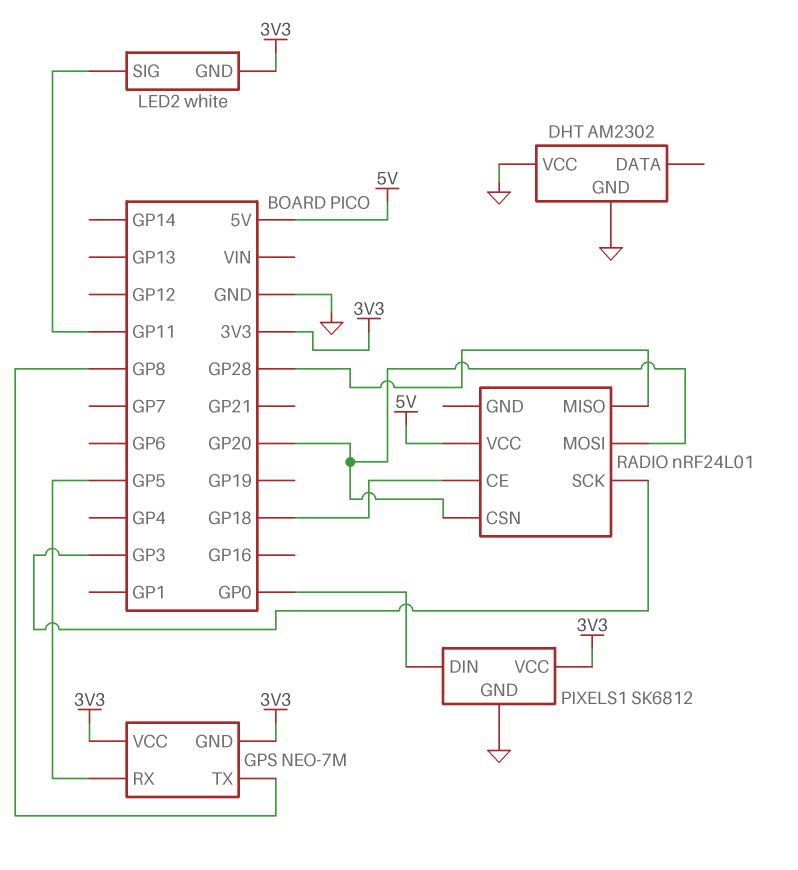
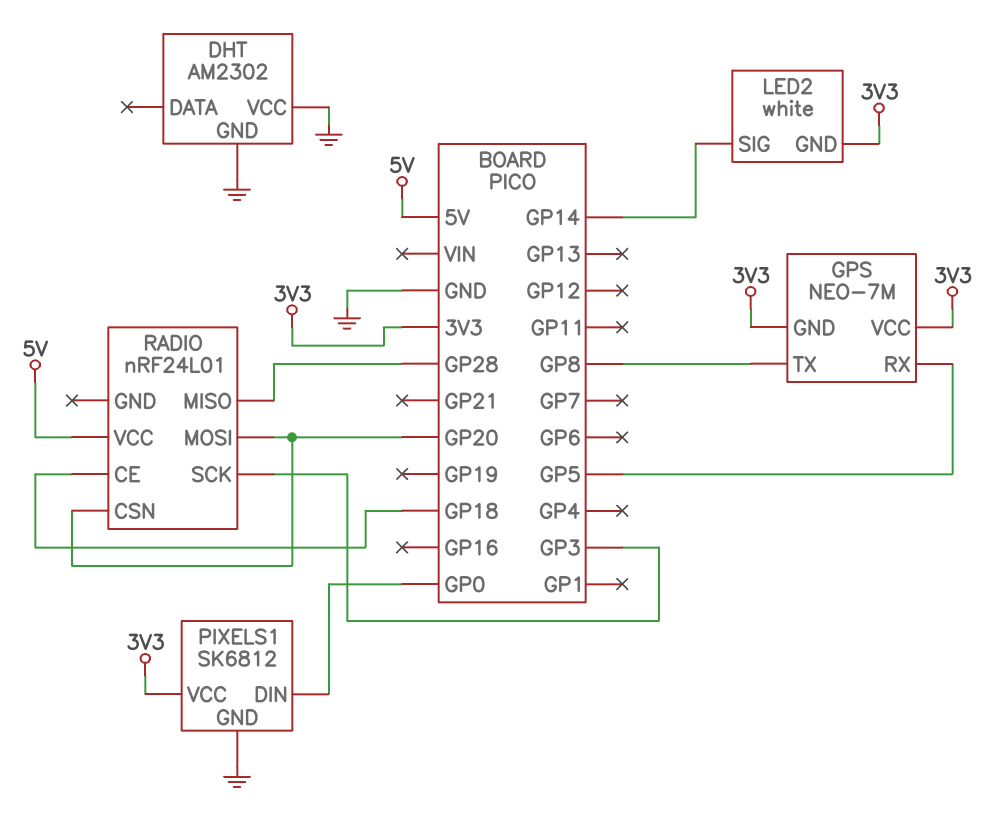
LED2 pin SIG: GP11 -> GP14

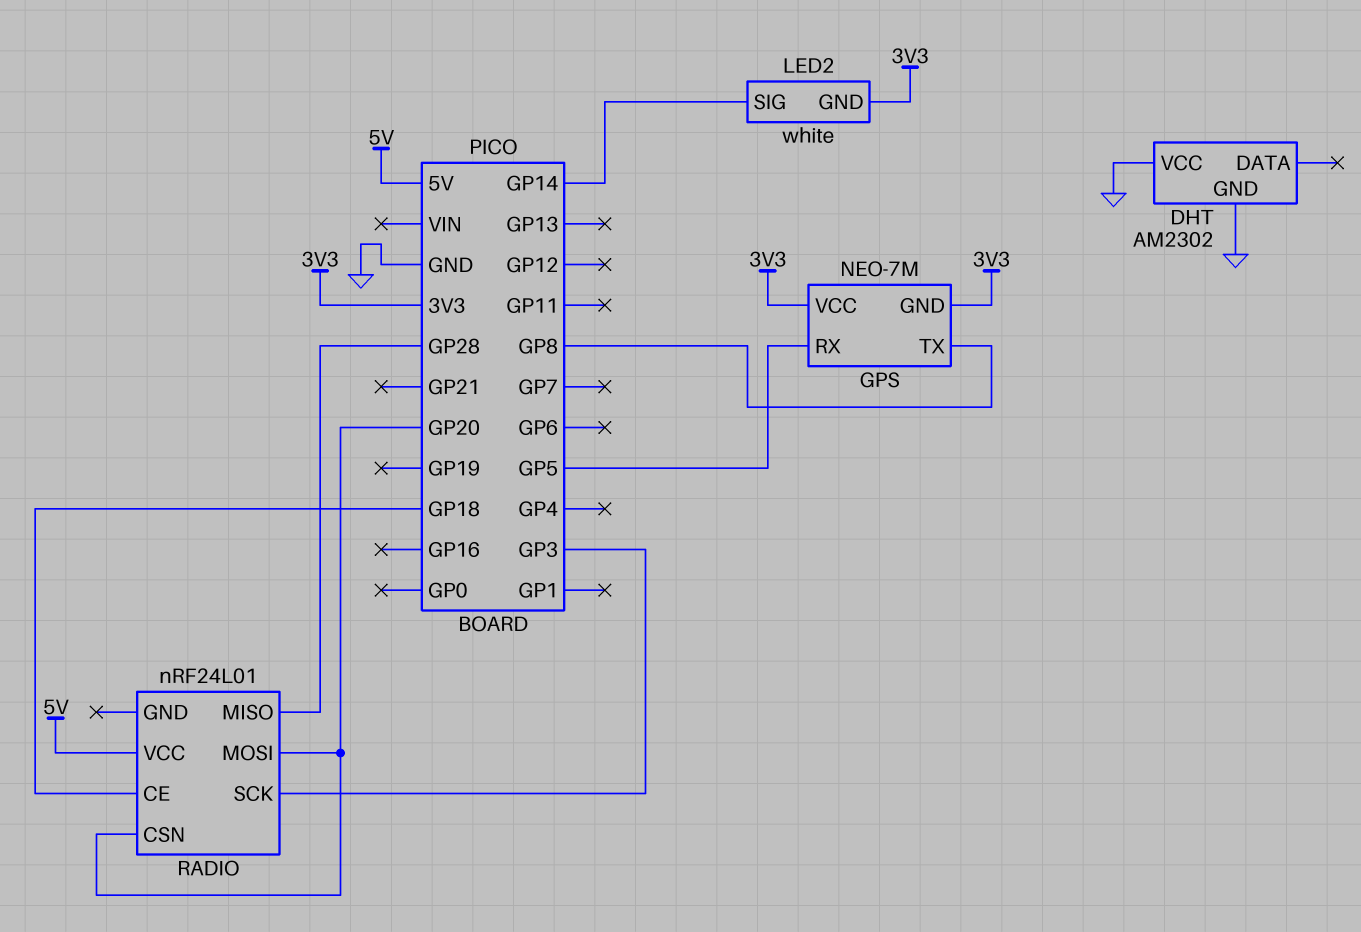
PIXELS1: SK6812 -> none
PIXELS1 pin DIN: GP0 -> none
PIXELS1 pin GND: GND -> none
PIXELS1 pin VCC: 3V3 -> none

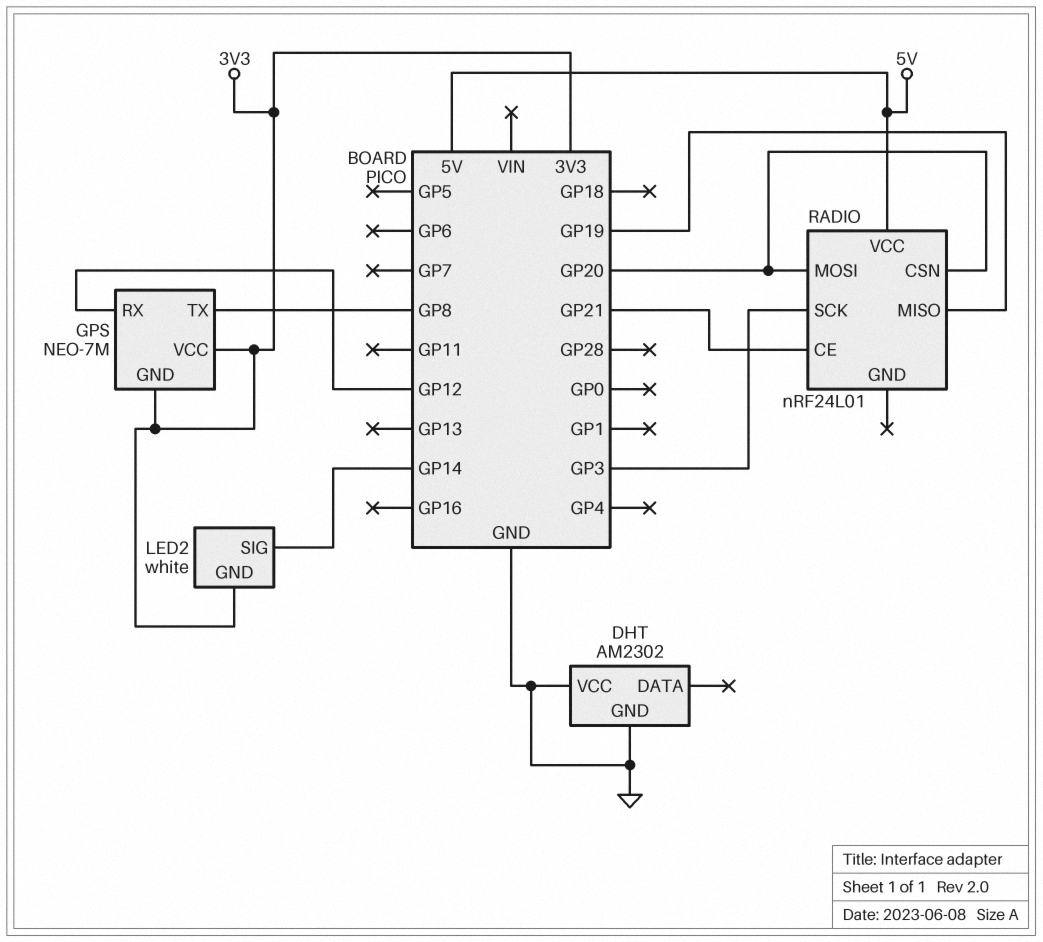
GPS pin RX: GP5 -> GP12
RADIO pin CE: GP18 -> GP21
RADIO pin MISO: GP28 -> GP19

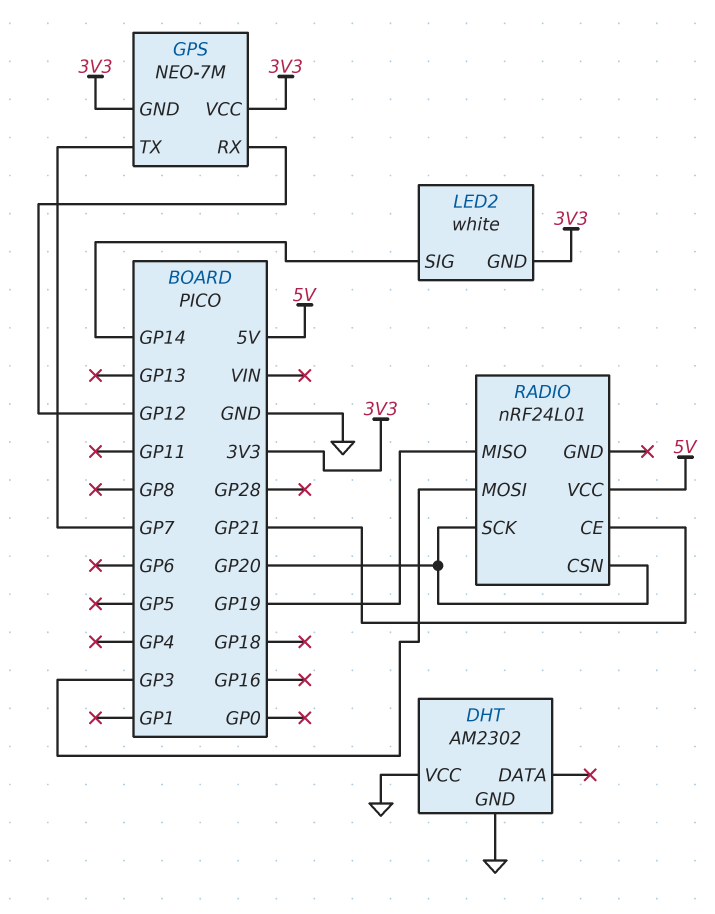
GPS pin TX: GP8 -> GP7
RADIO pin MOSI: GP20 -> GP3
RADIO pin SCK: GP3 -> GP20

